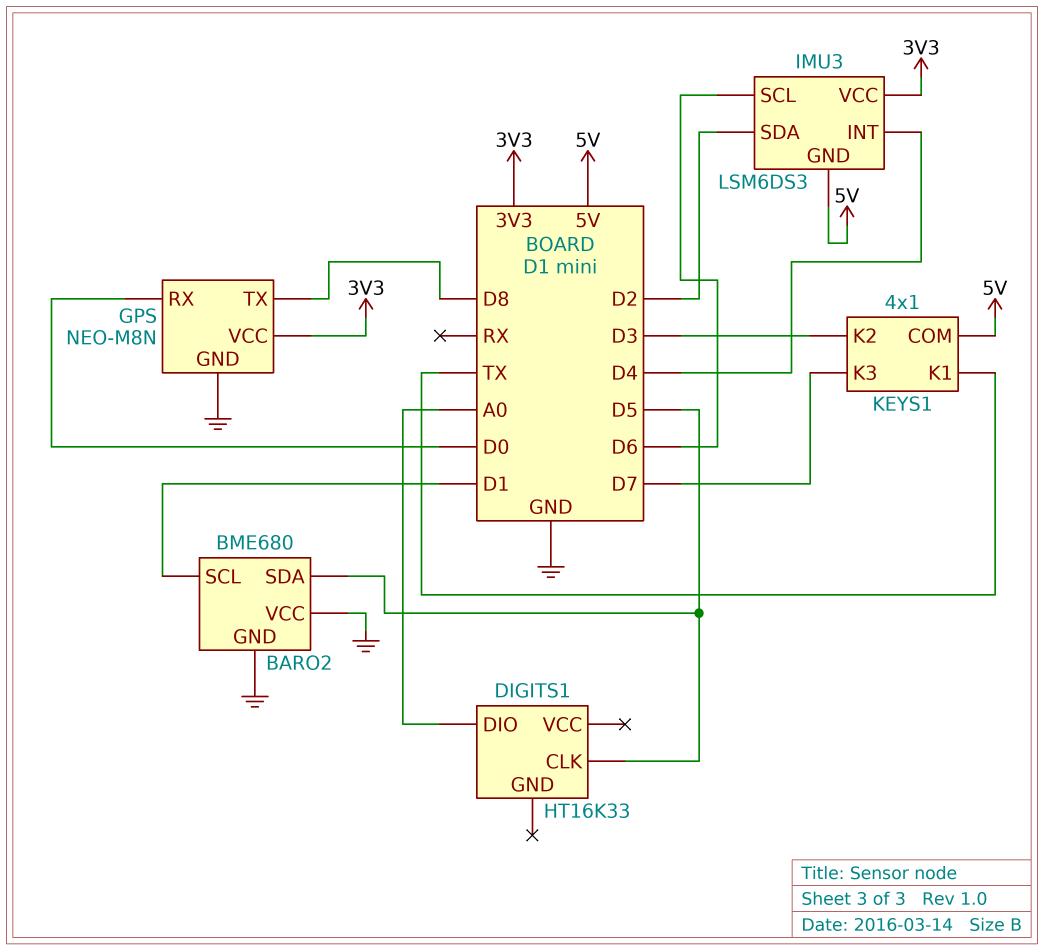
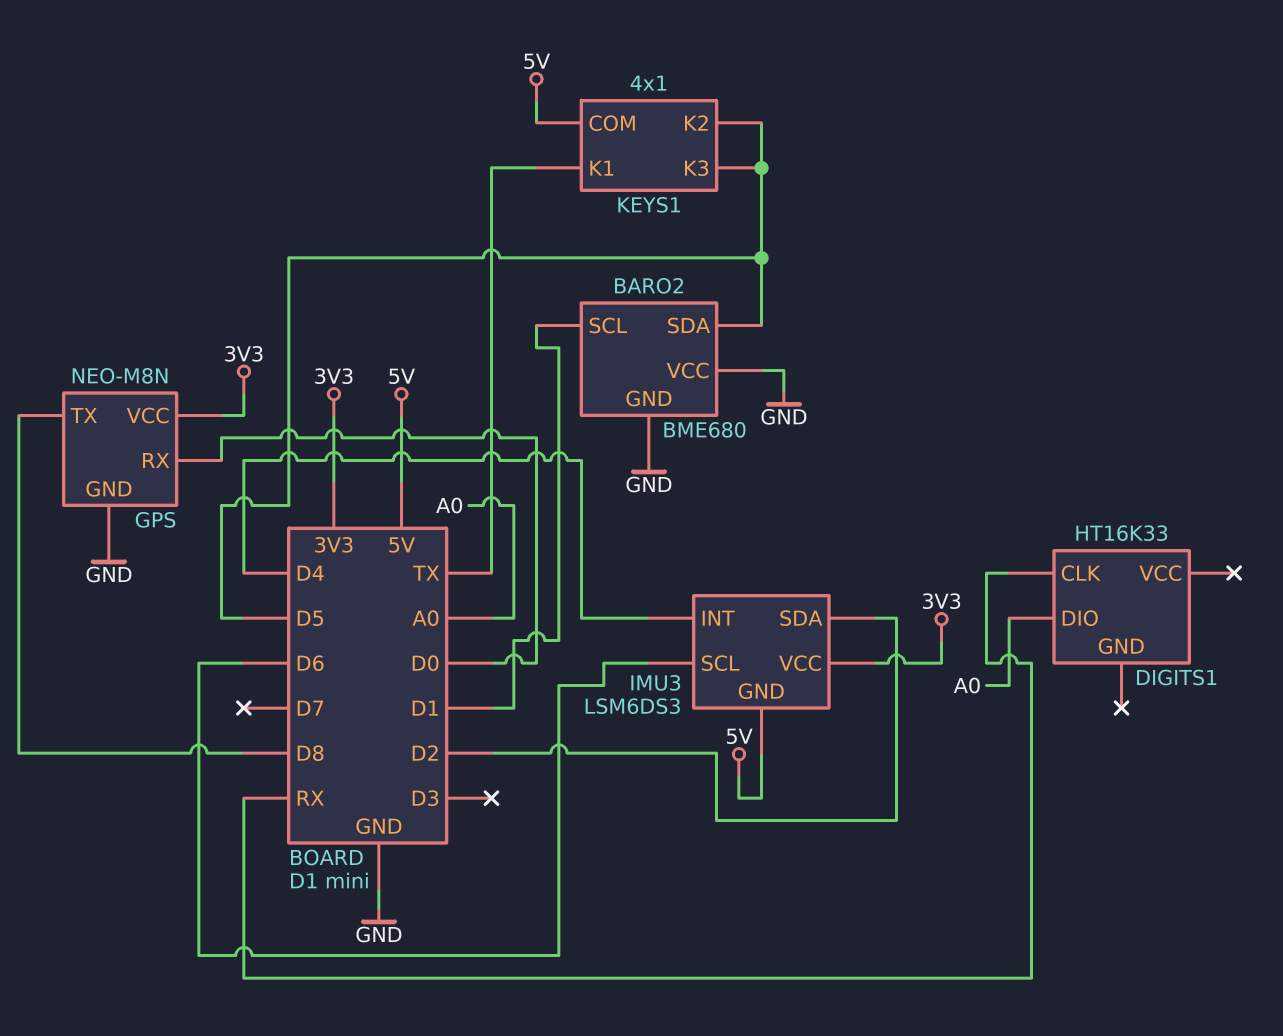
DIGITS1 pin CLK: D5 -> RX
KEYS1 pin K2: D3 -> D5
KEYS1 pin K3: D7 -> D5

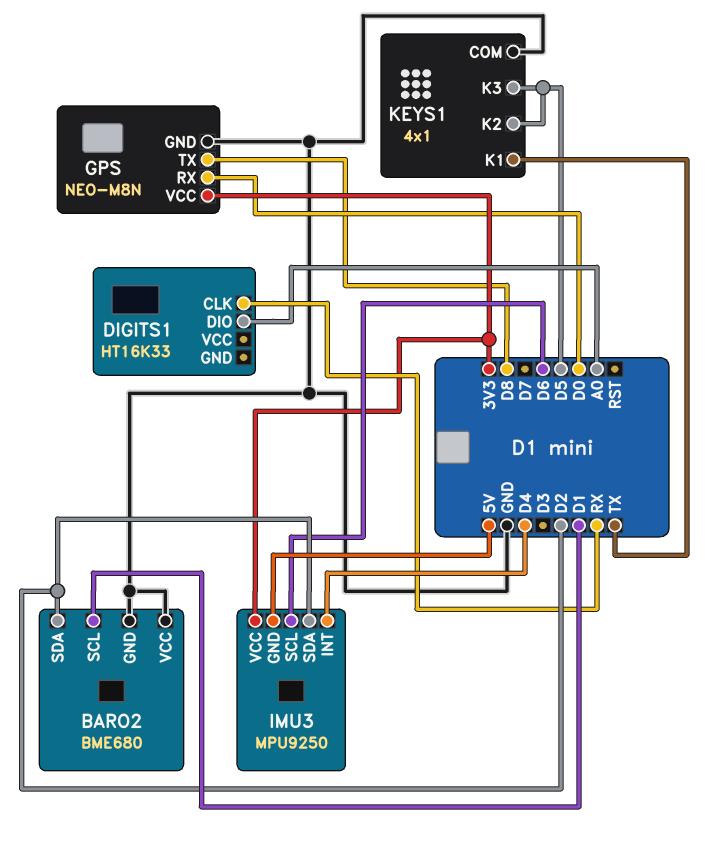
BARO2 pin SDA: D5 -> D2
IMU3: LSM6DS3 -> MPU9250
KEYS1 pin COM: 5V -> GND

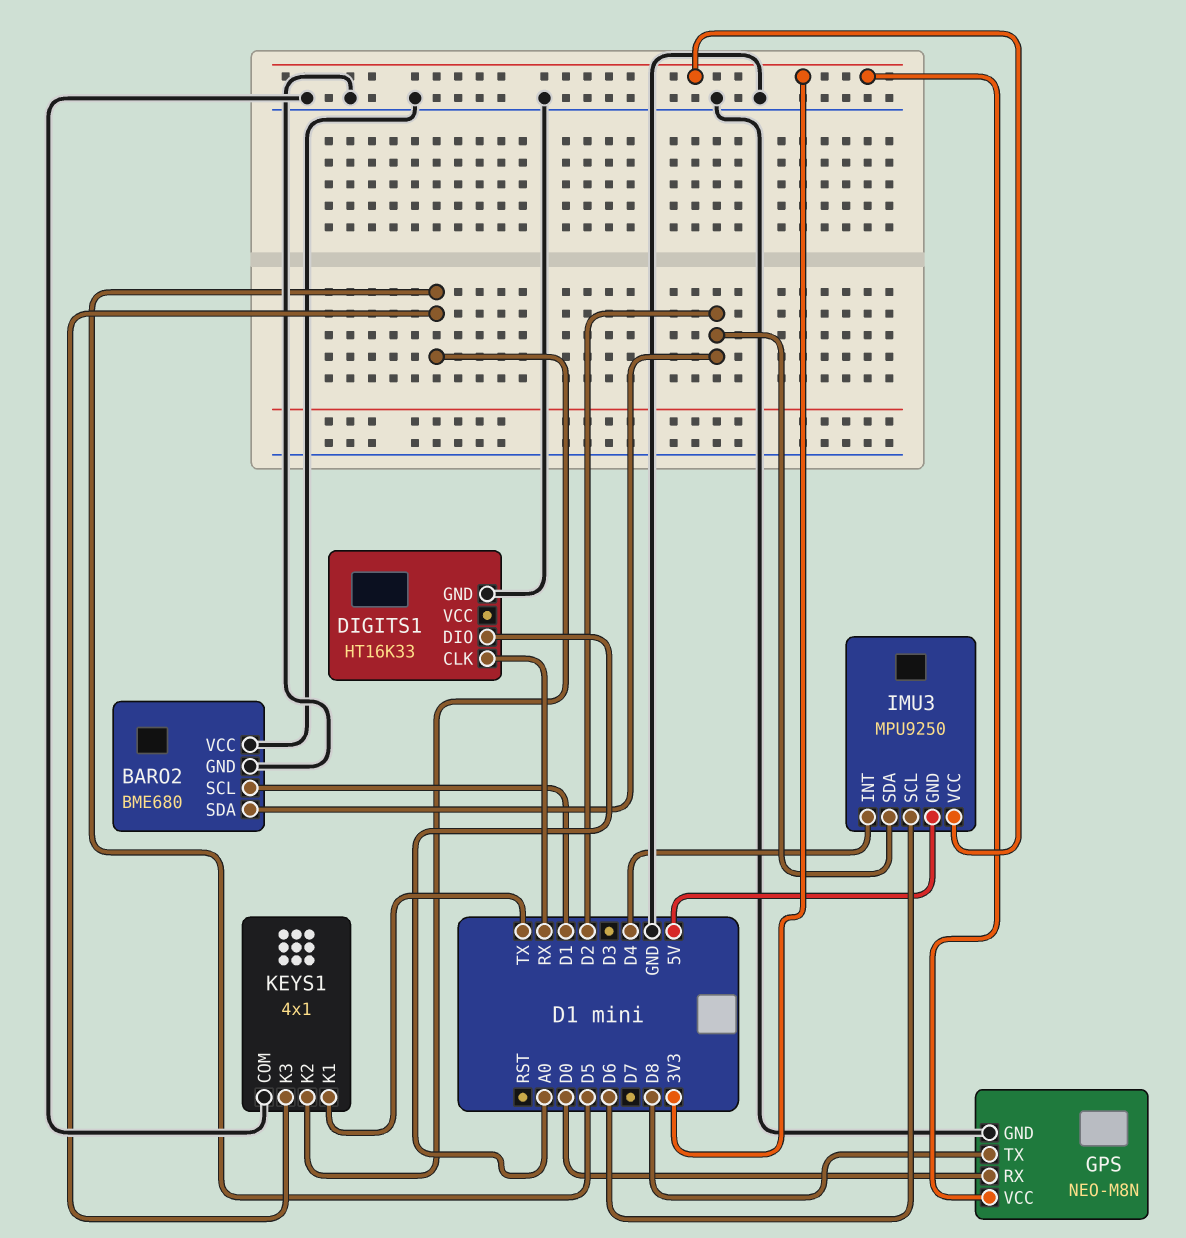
DIGITS1 pin GND: none -> GND

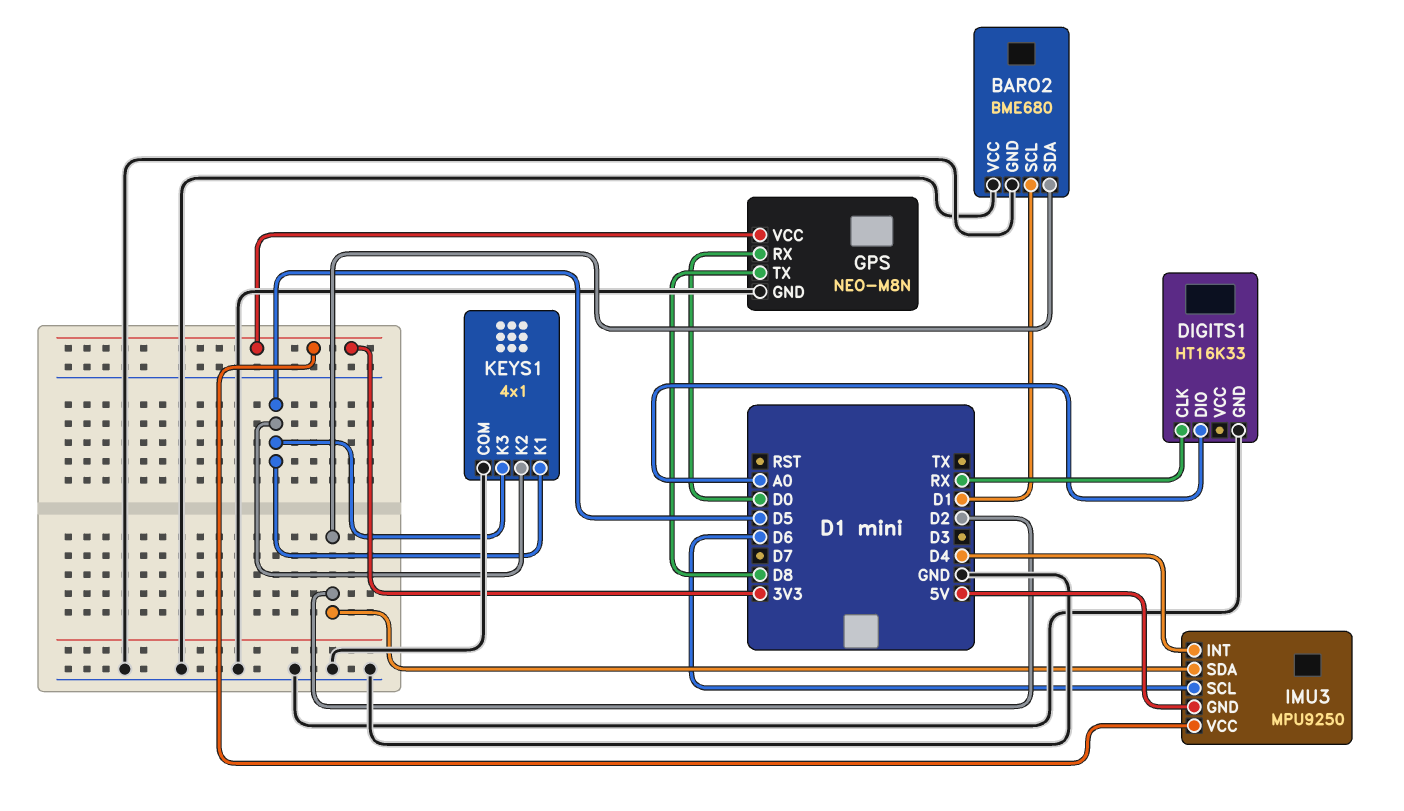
KEYS1 pin K1: TX -> D5

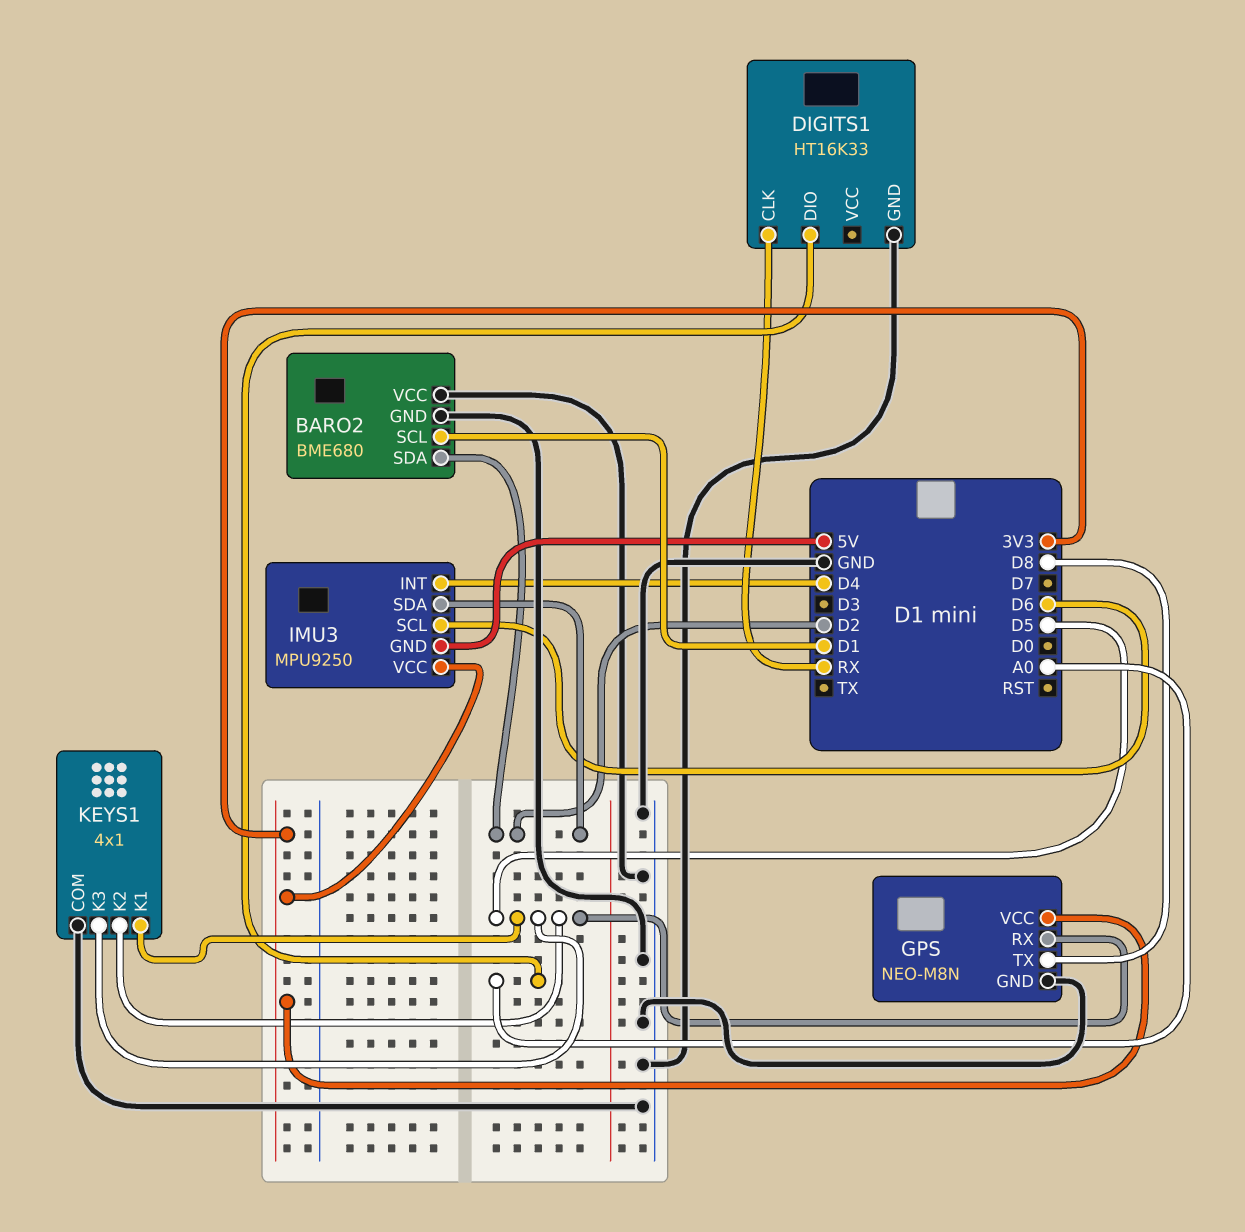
GPS pin RX: D0 -> D5

